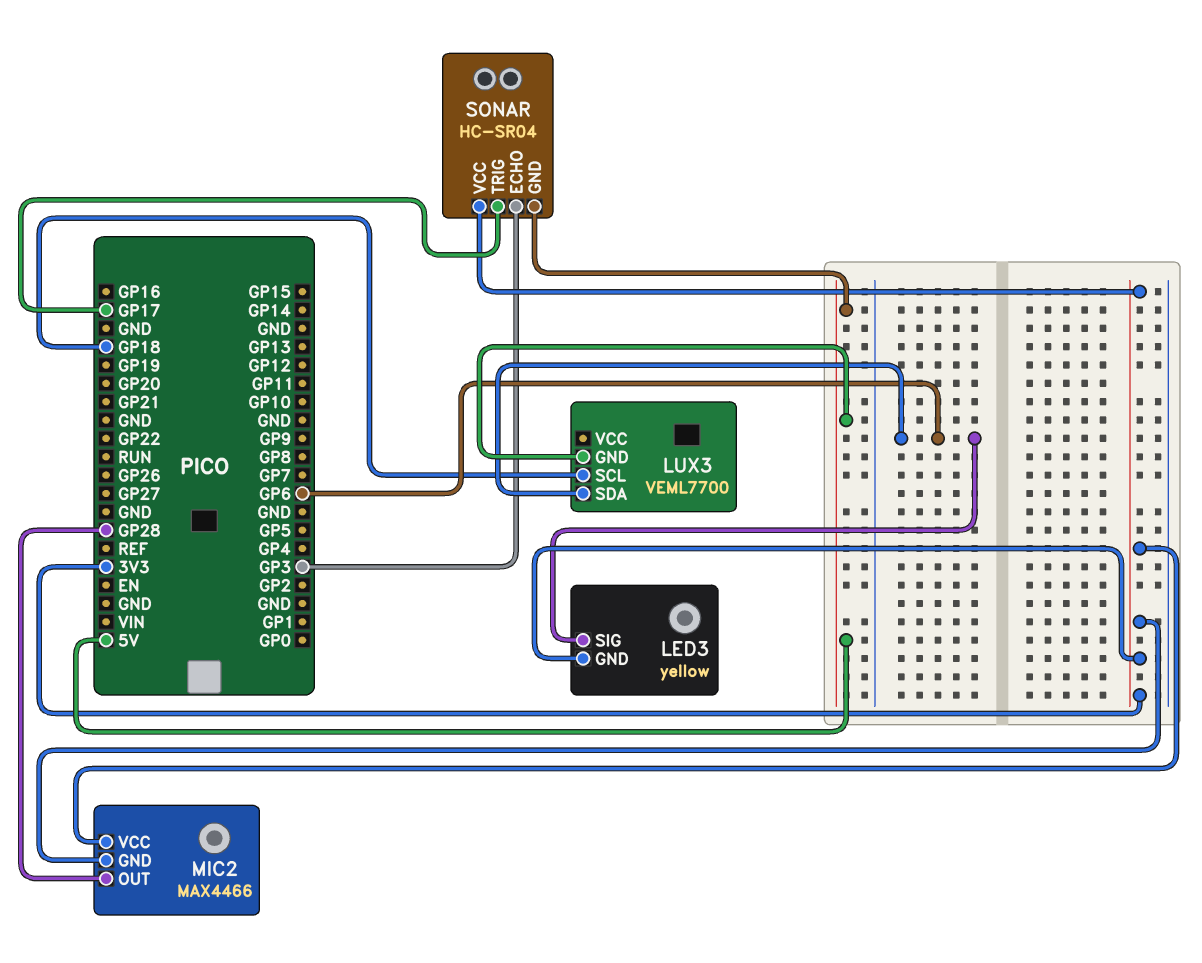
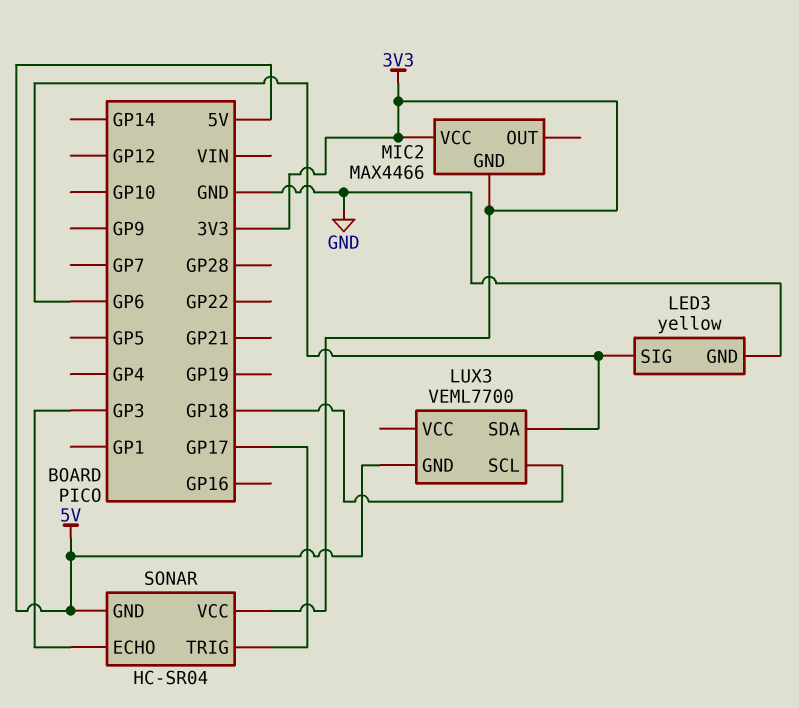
LED3 pin GND: 3V3 -> GND
MIC2 pin OUT: GP28 -> none

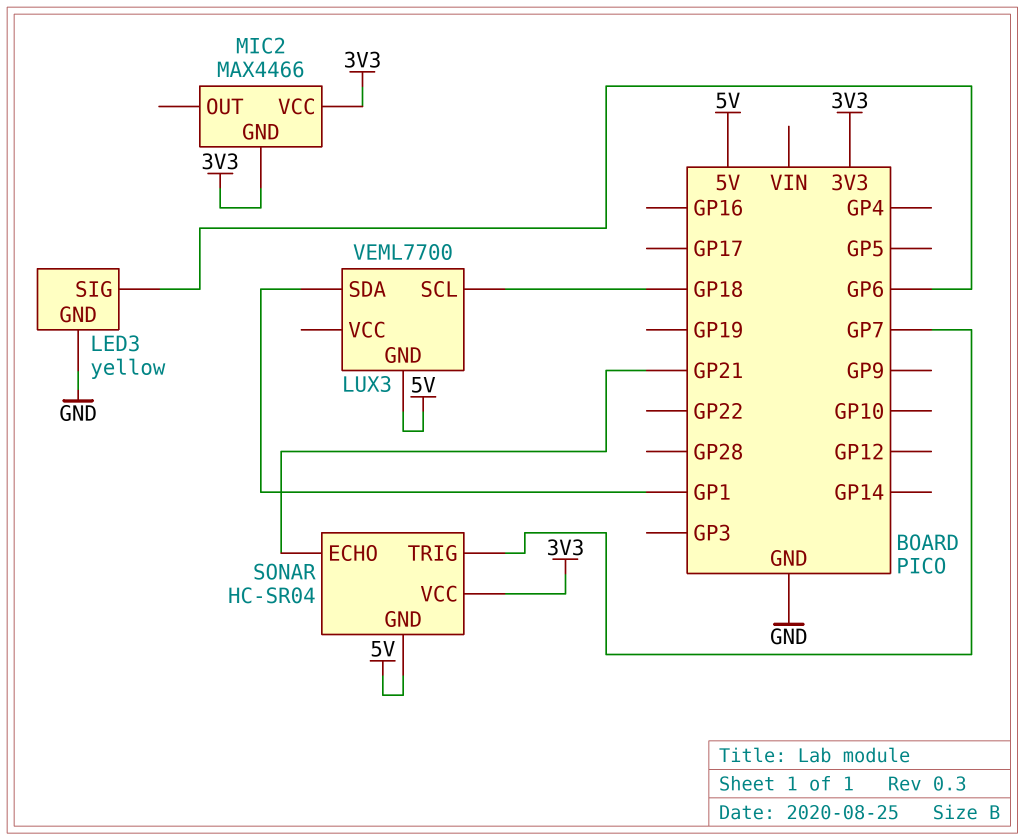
LUX3 pin SDA: GP6 -> GP1
SONAR pin ECHO: GP3 -> GP21
SONAR pin TRIG: GP17 -> GP7

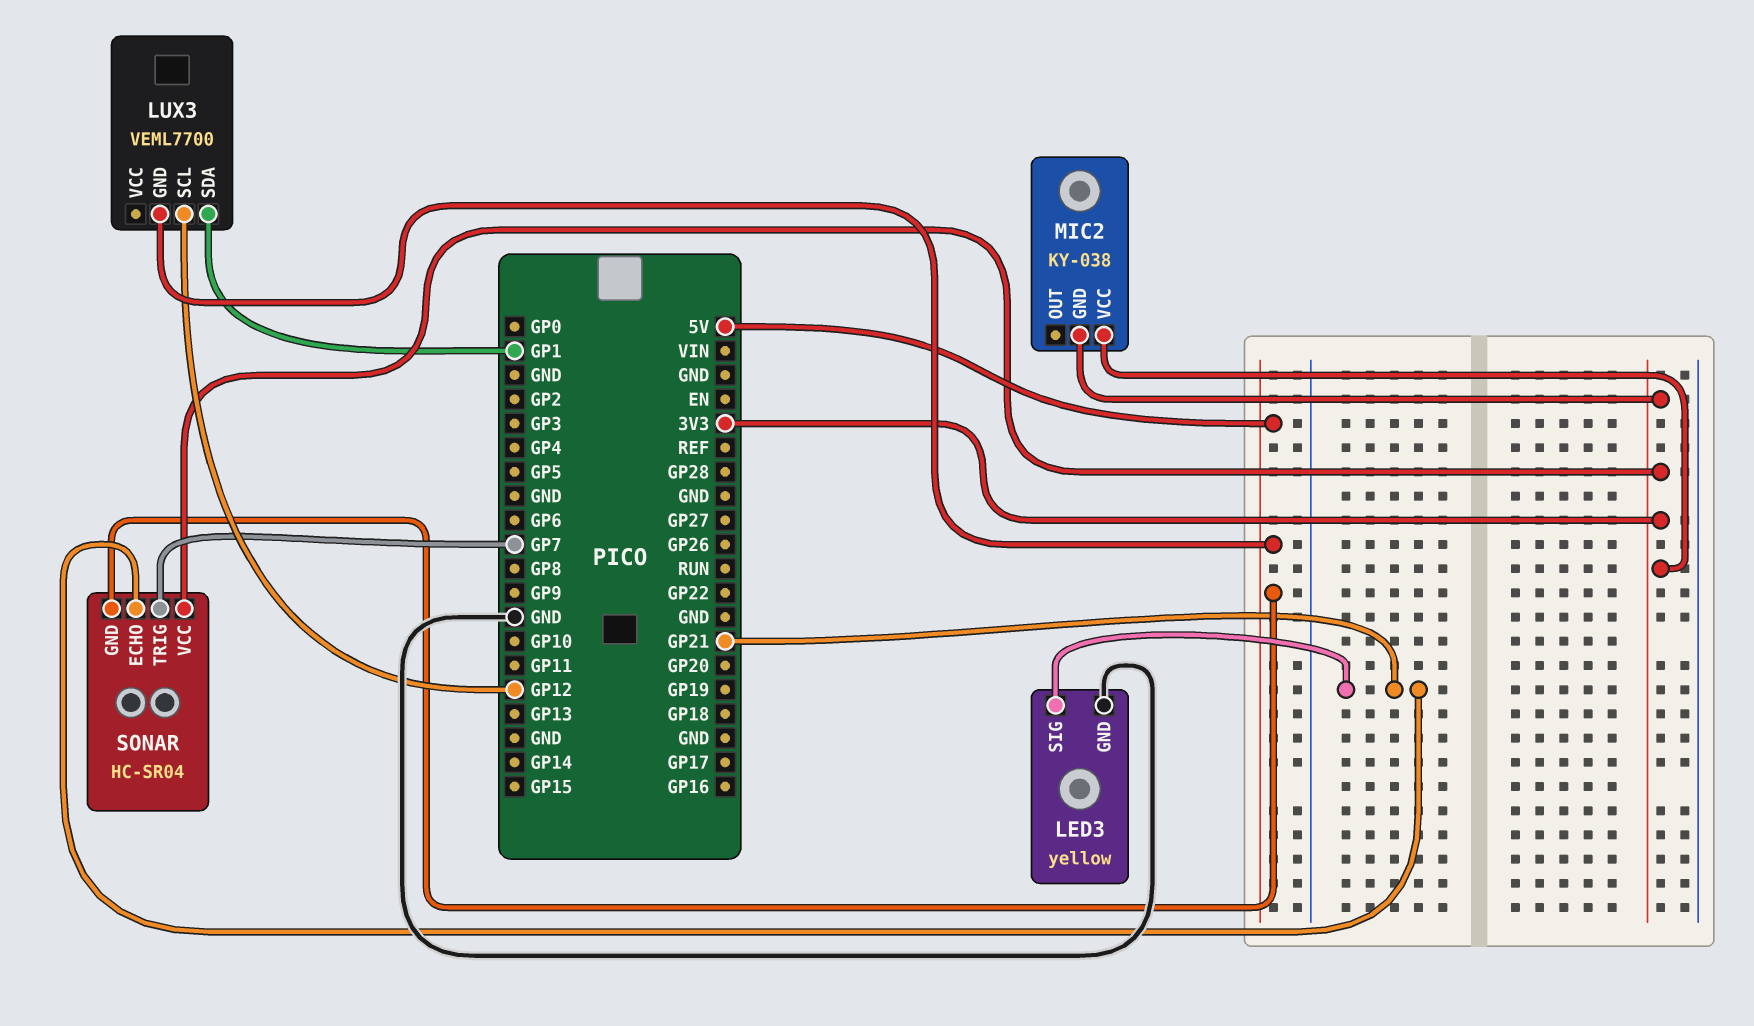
LED3 pin SIG: GP6 -> GP21
LUX3 pin SCL: GP18 -> GP12
MIC2: MAX4466 -> KY-038

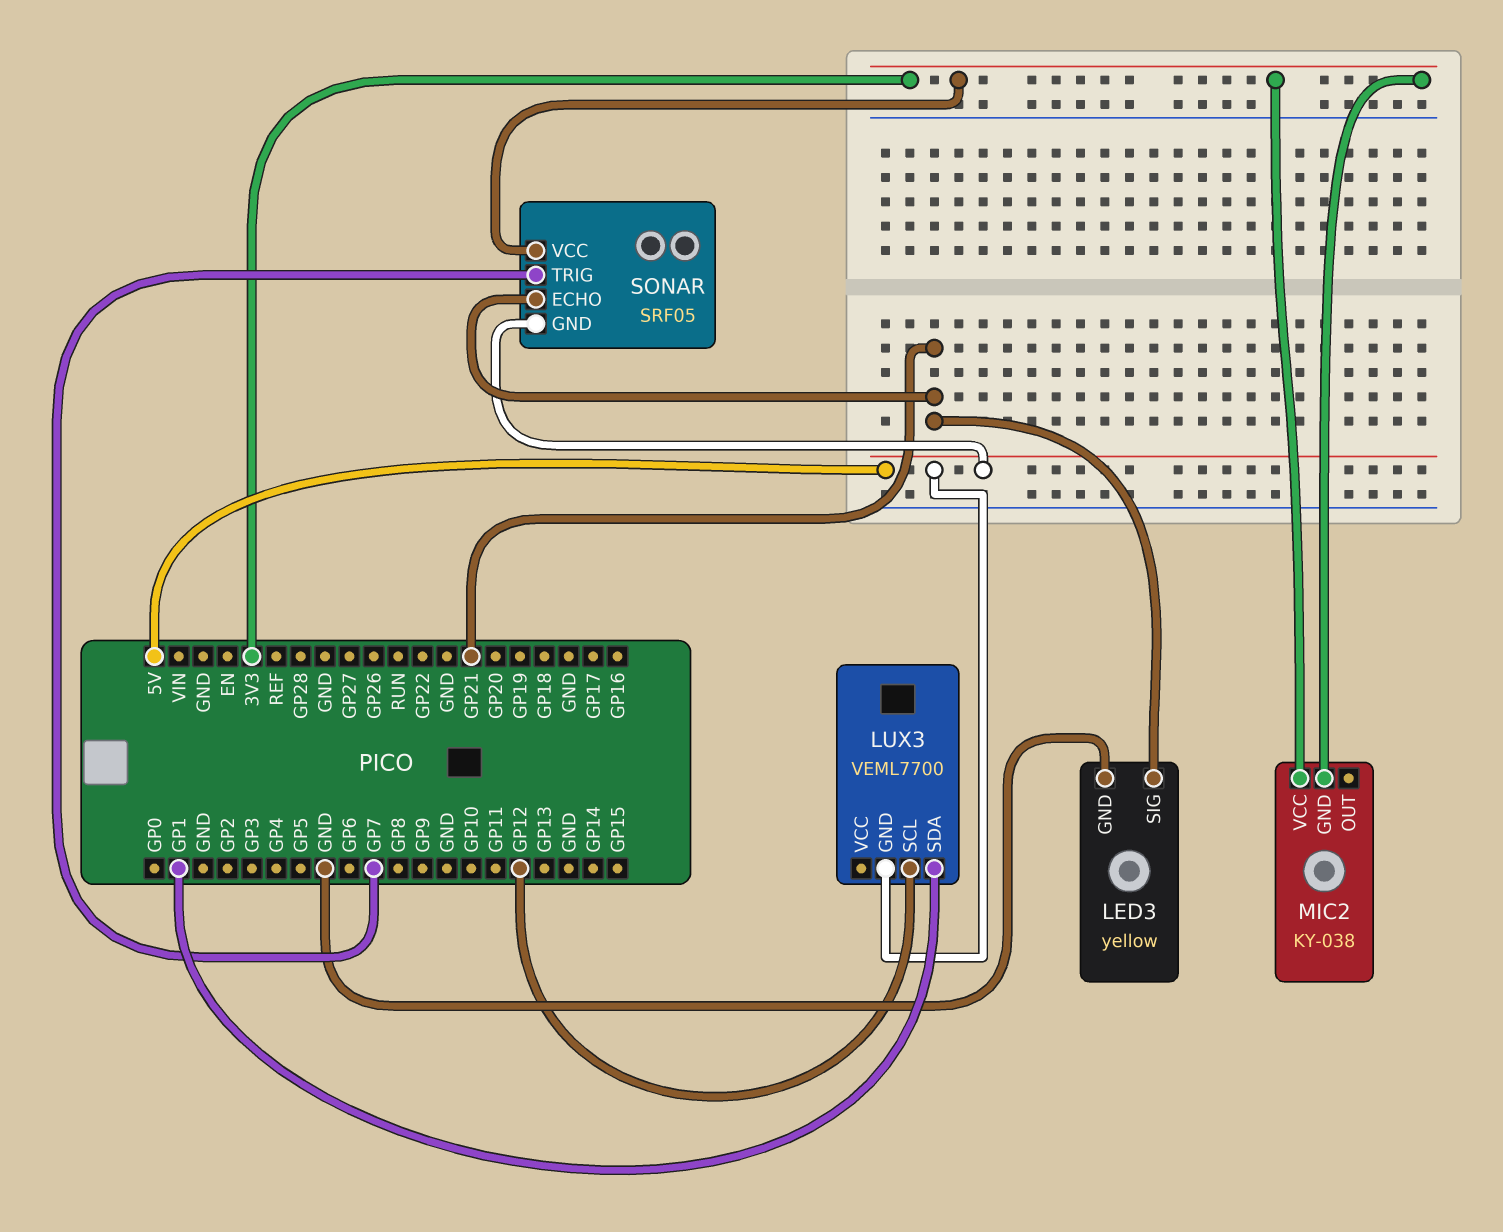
SONAR: HC-SR04 -> SRF05

